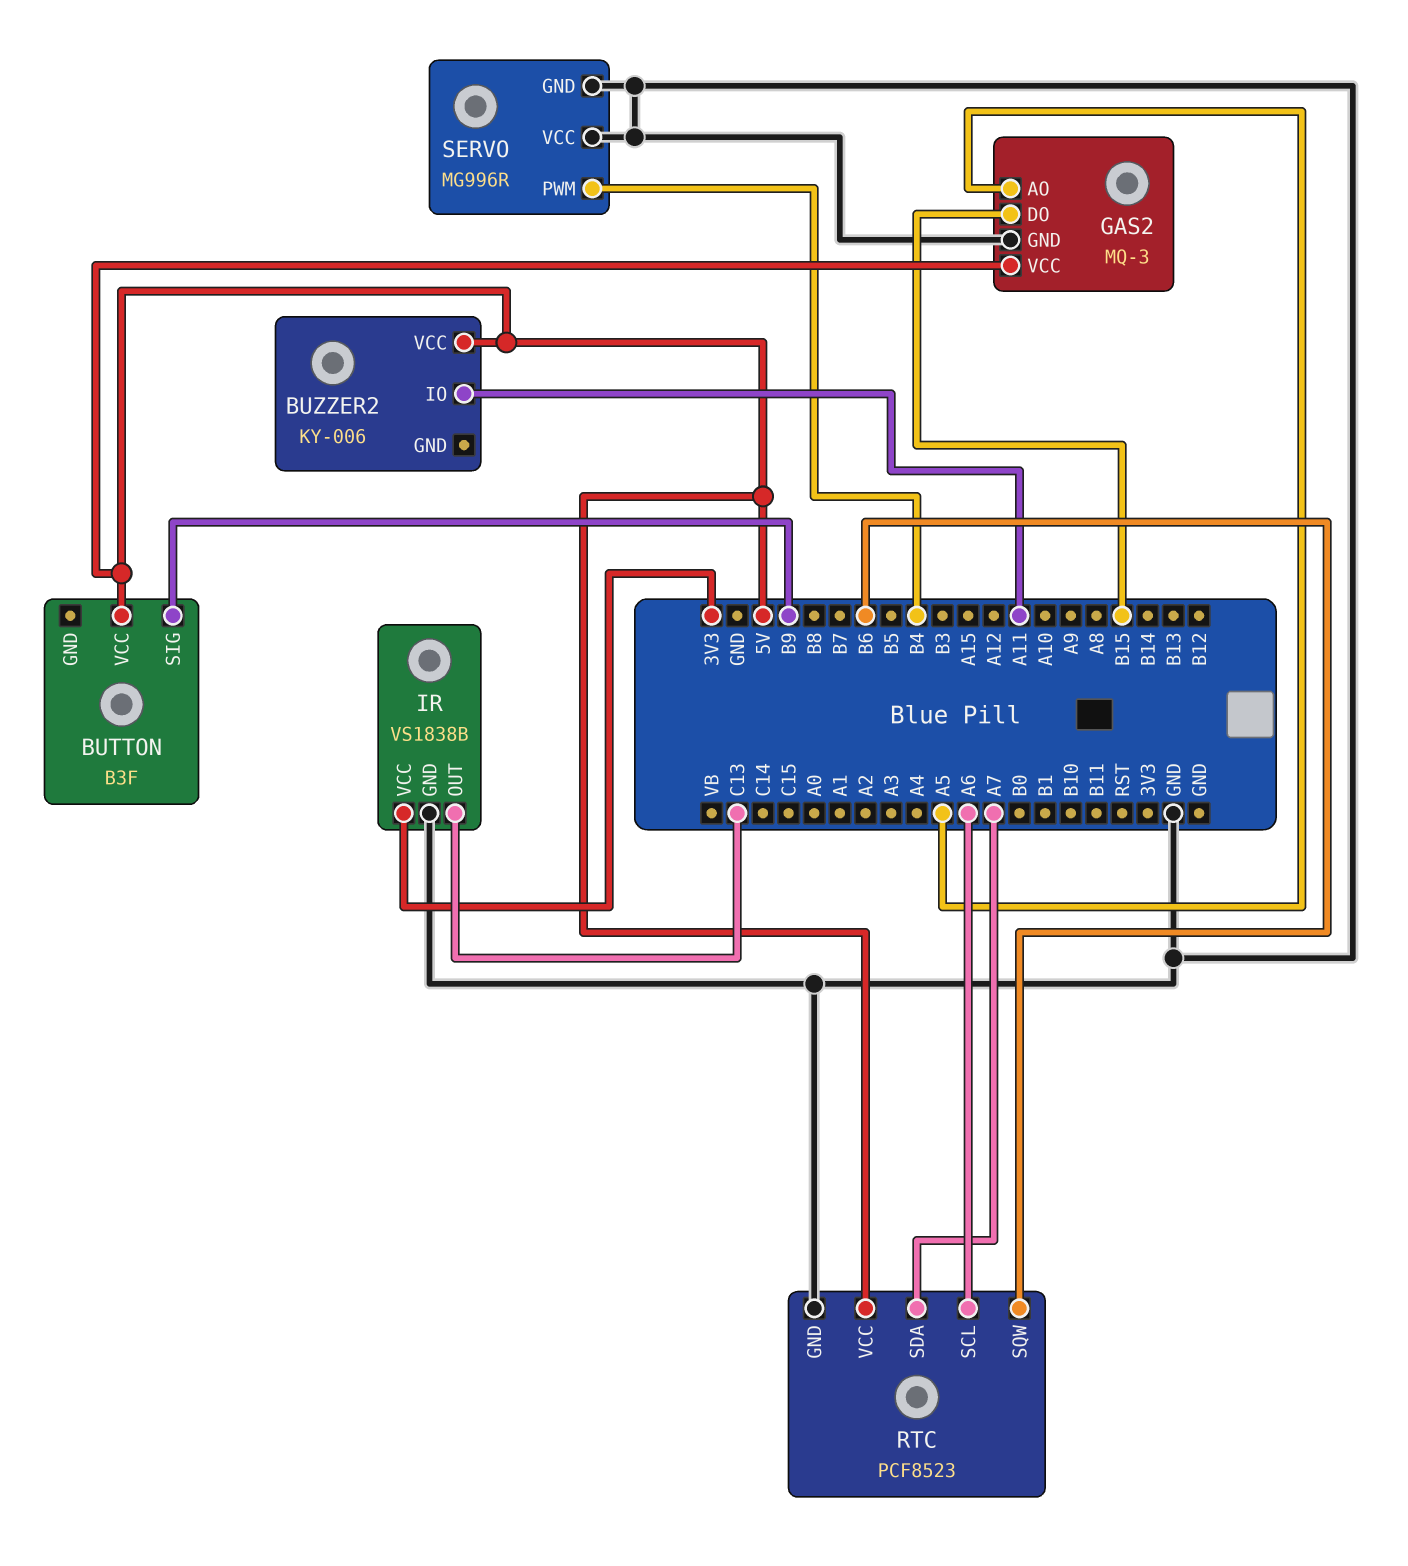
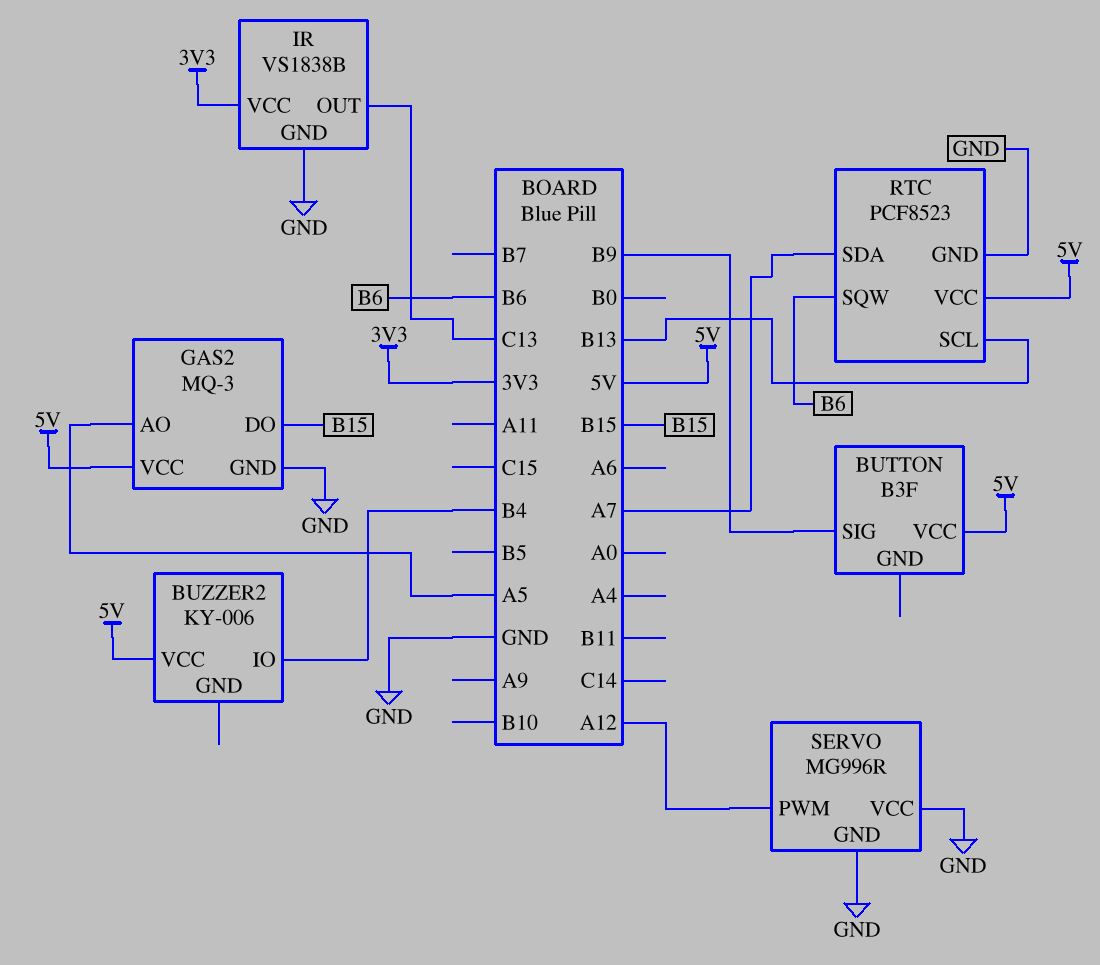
BUZZER2 pin IO: A11 -> B4
RTC pin SCL: A6 -> B13
SERVO pin PWM: B4 -> A12

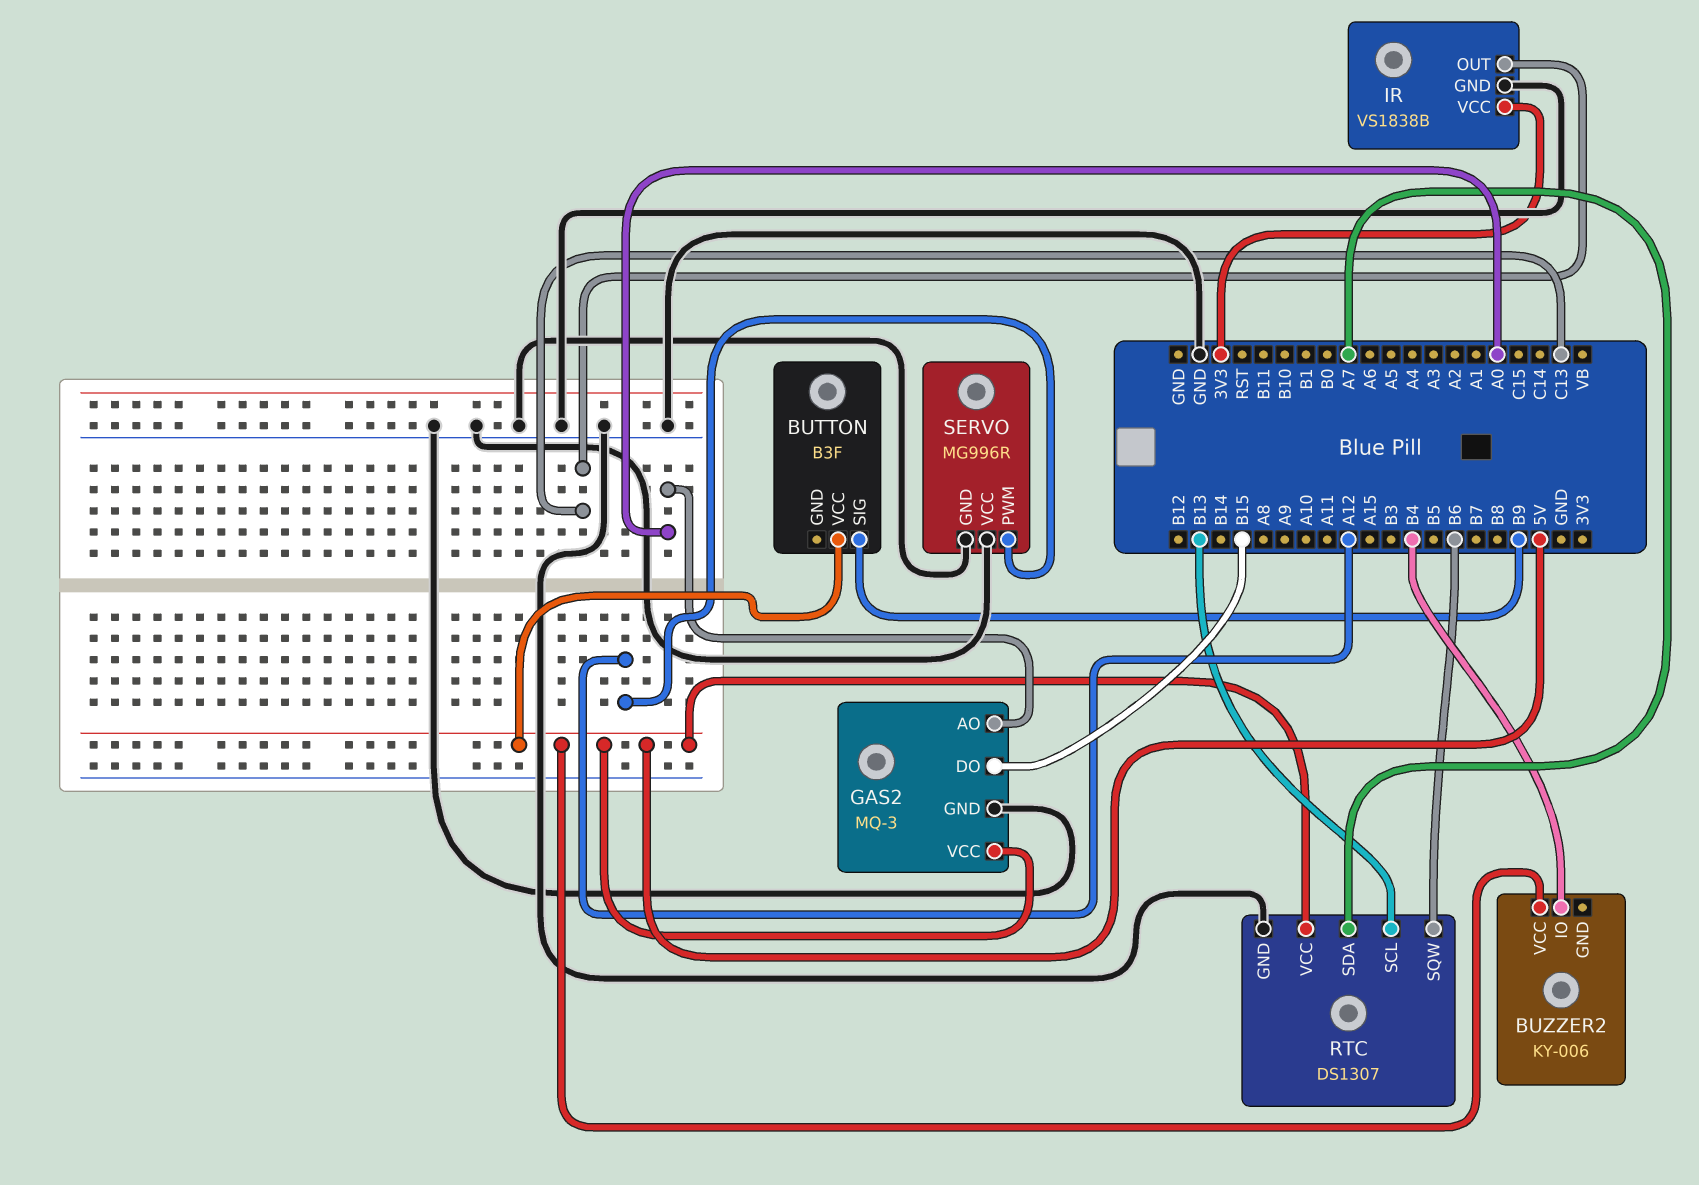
GAS2 pin AO: A5 -> A0
RTC: PCF8523 -> DS1307

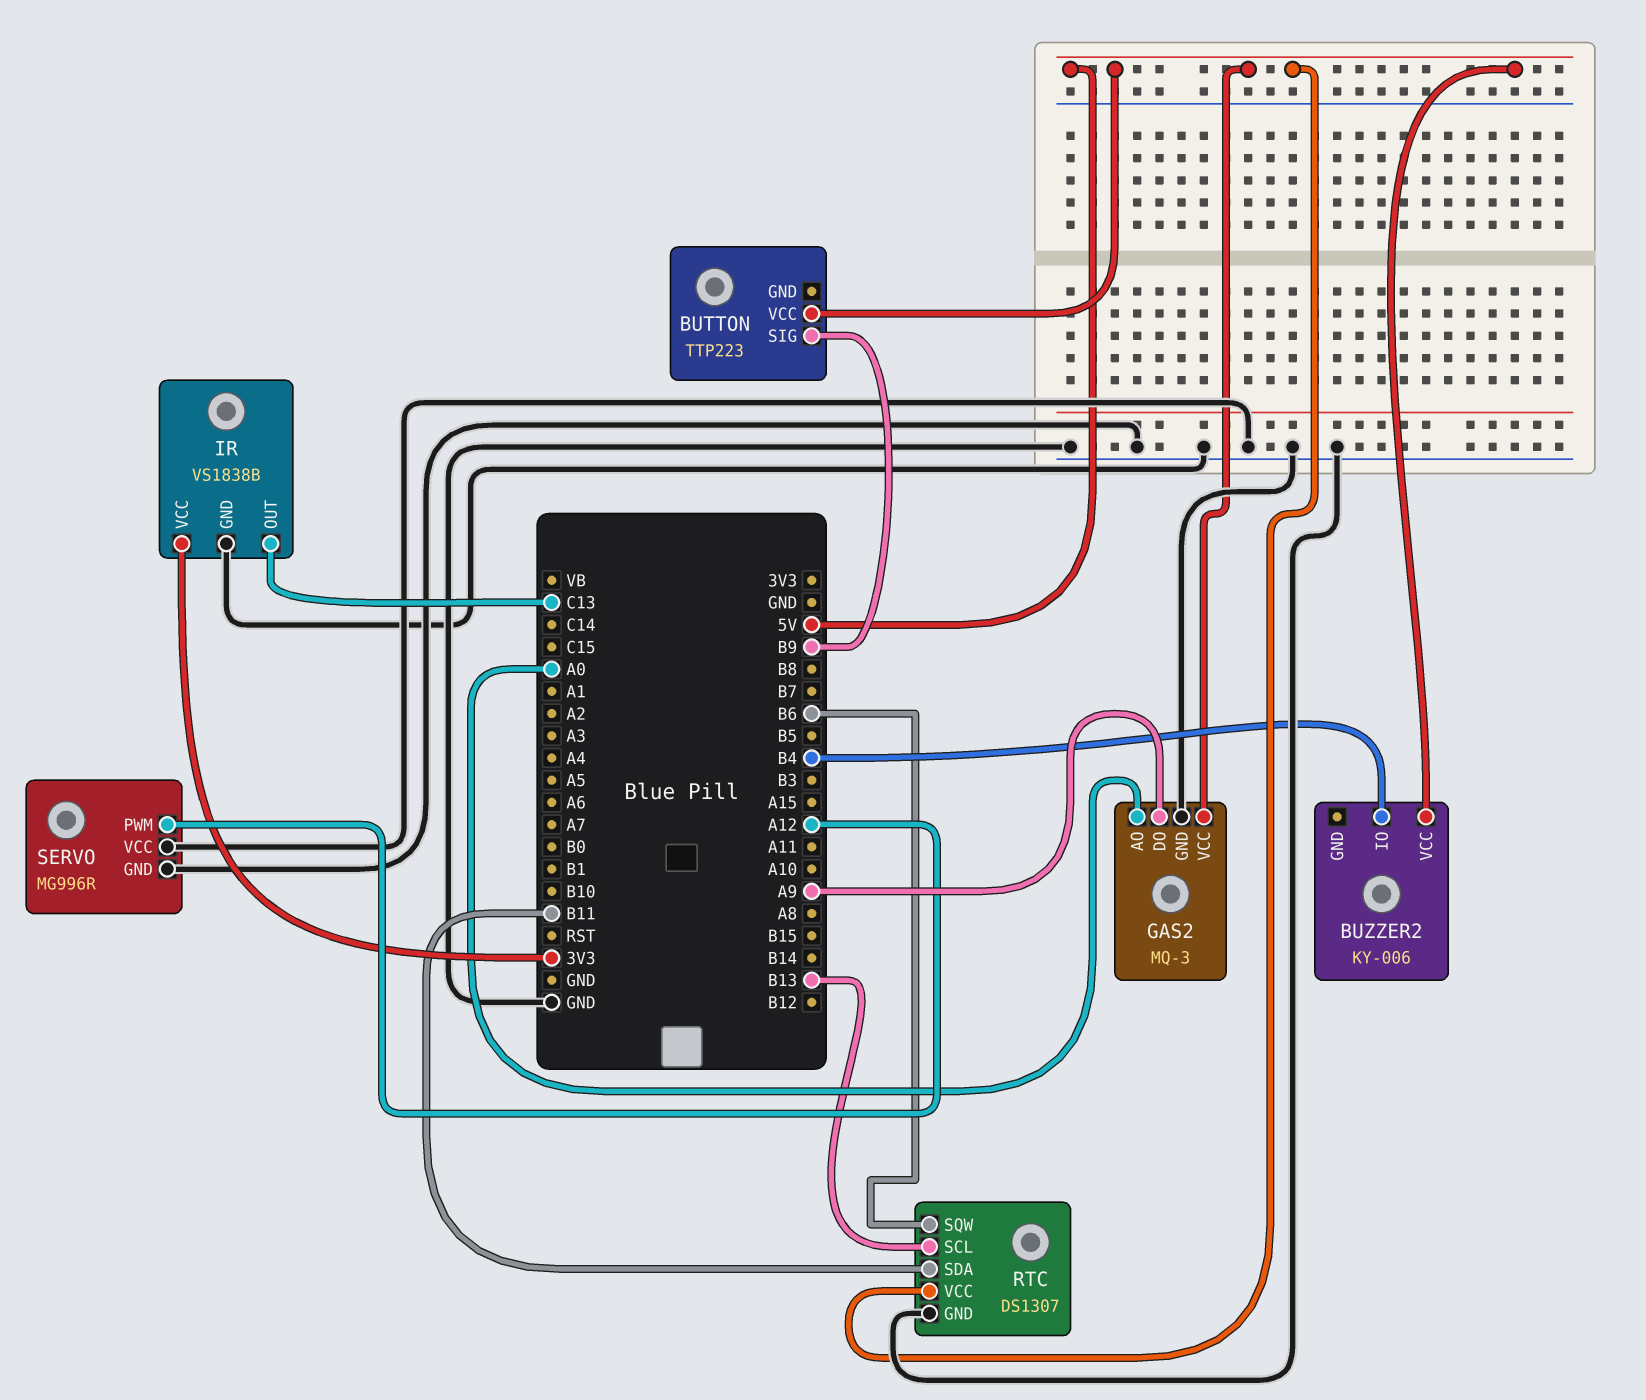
BUTTON: B3F -> TTP223
GAS2 pin DO: B15 -> A9
RTC pin SDA: A7 -> B11

